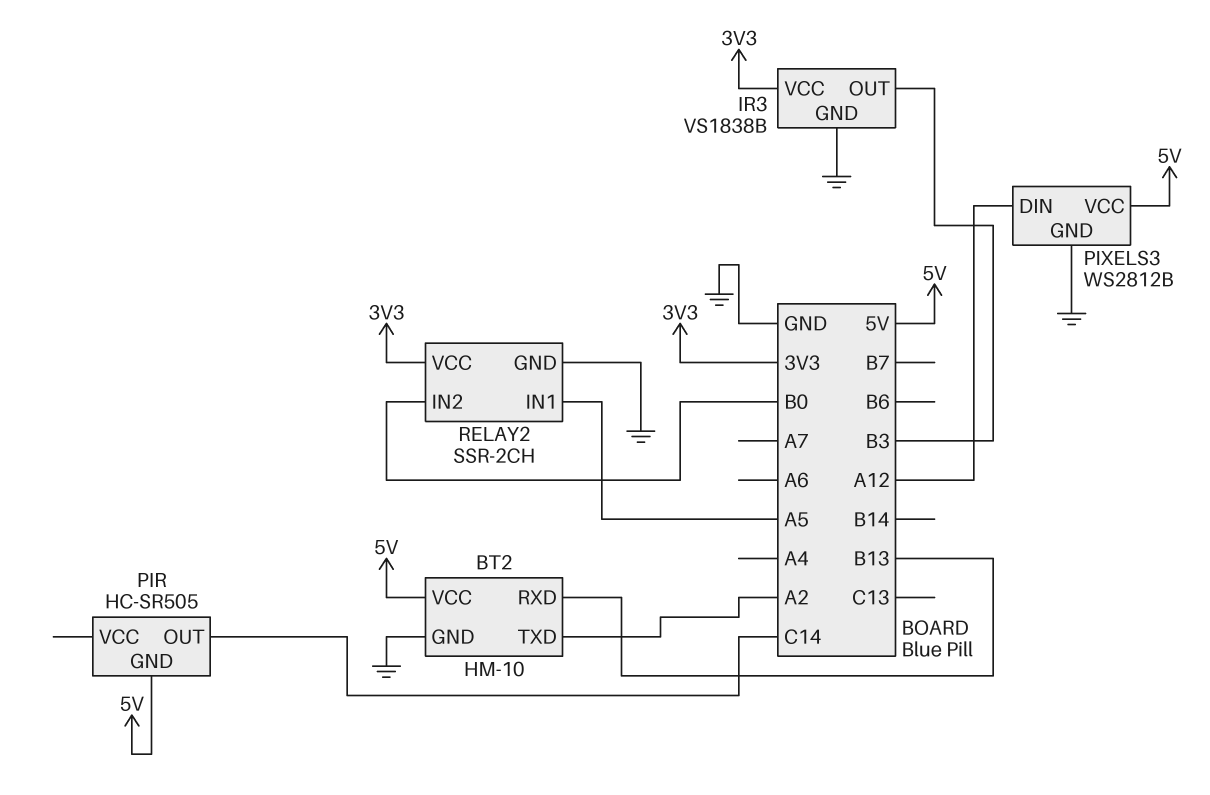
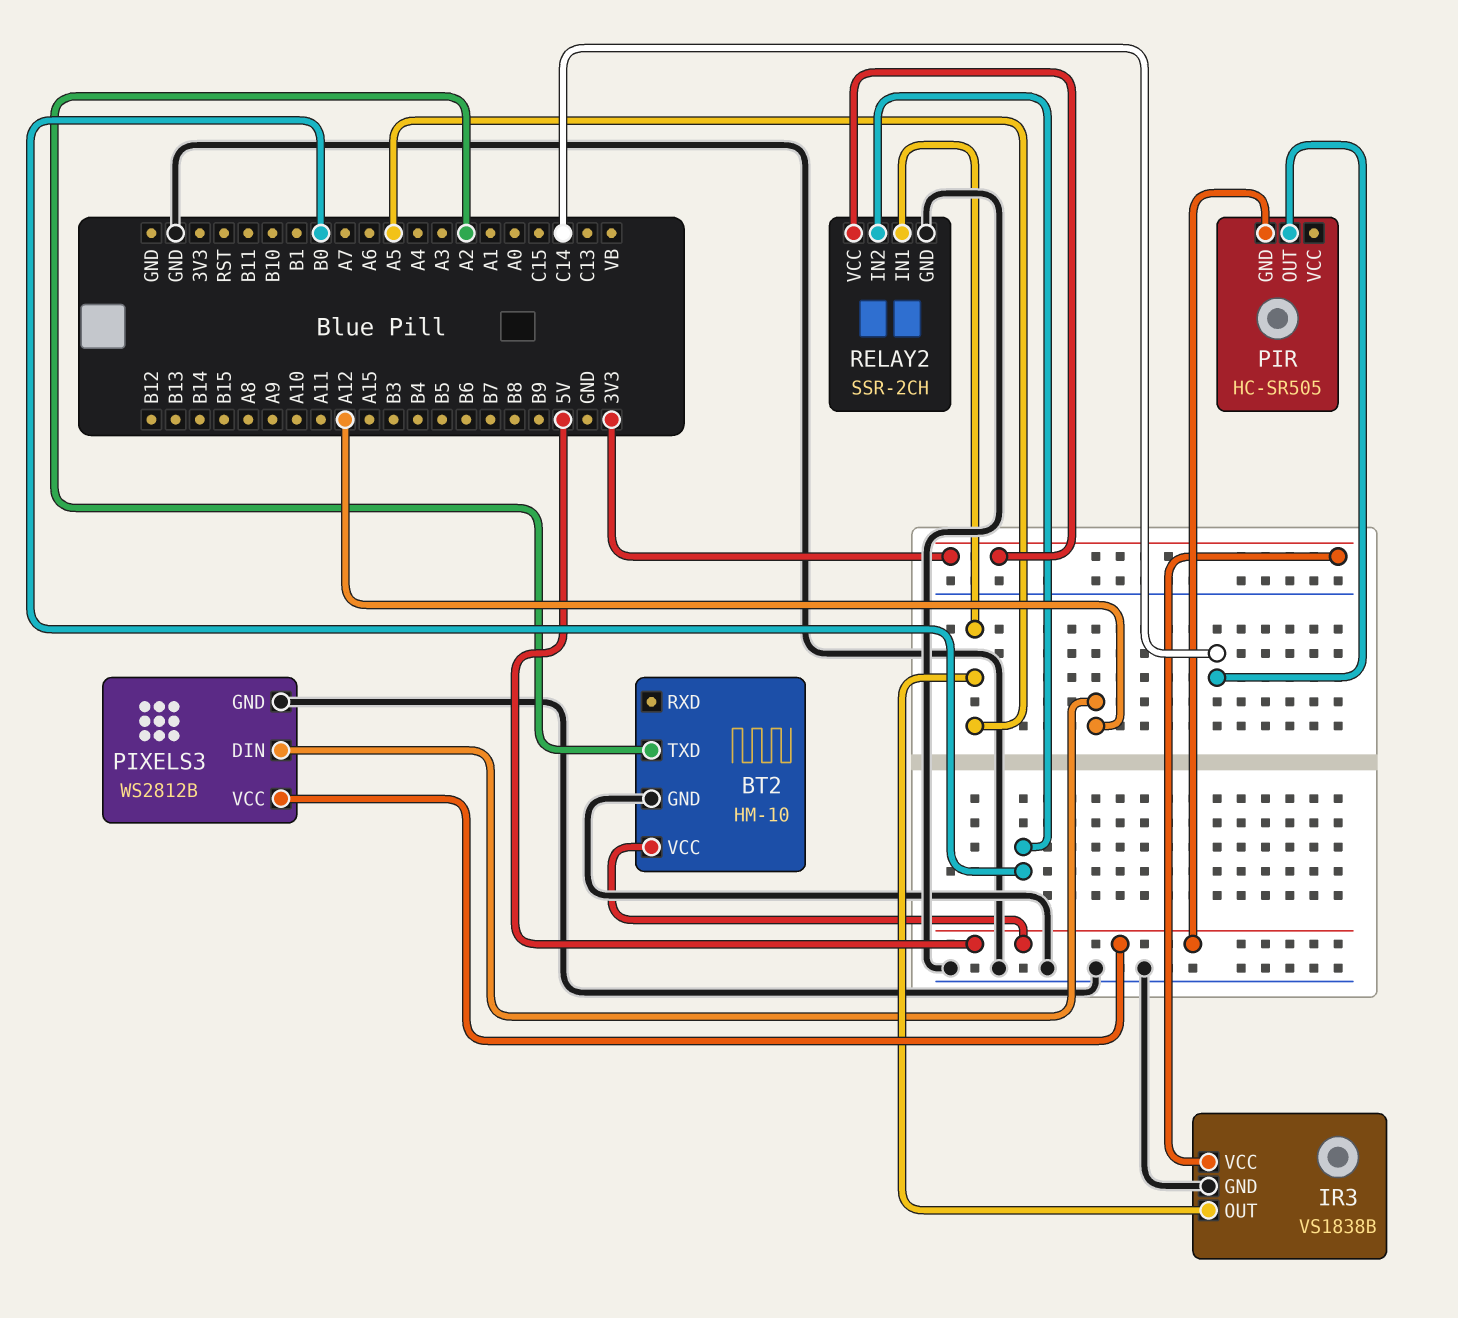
BT2 pin RXD: B13 -> none
IR3 pin OUT: B3 -> A5

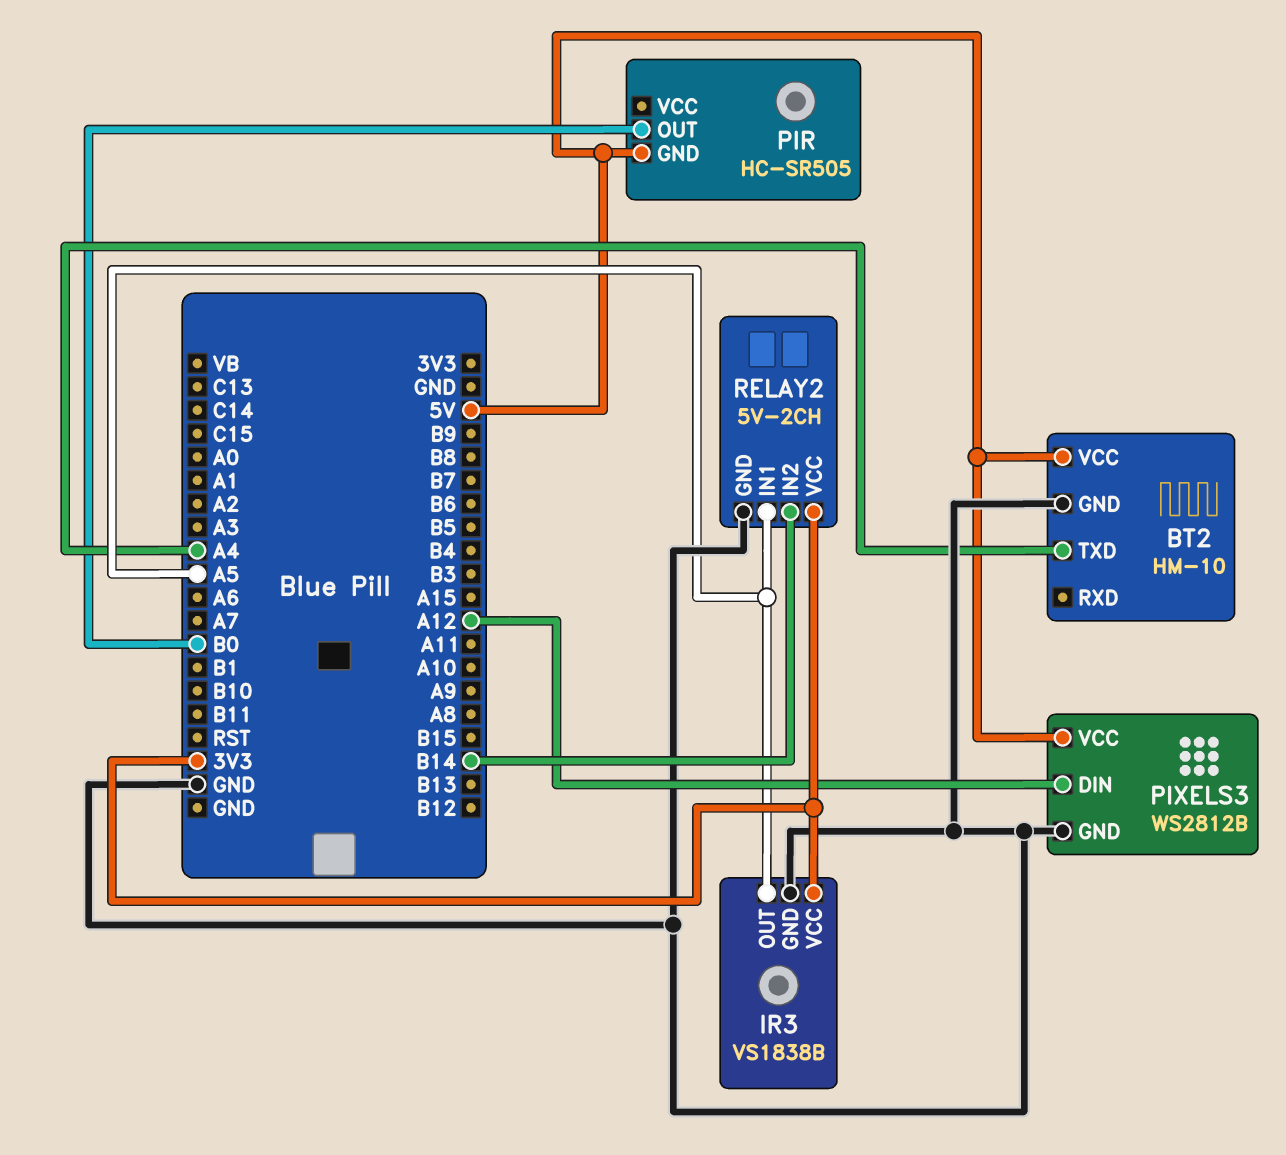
BT2 pin TXD: A2 -> A4
PIR pin OUT: C14 -> B0
RELAY2: SSR-2CH -> 5V-2CH
RELAY2 pin IN2: B0 -> B14

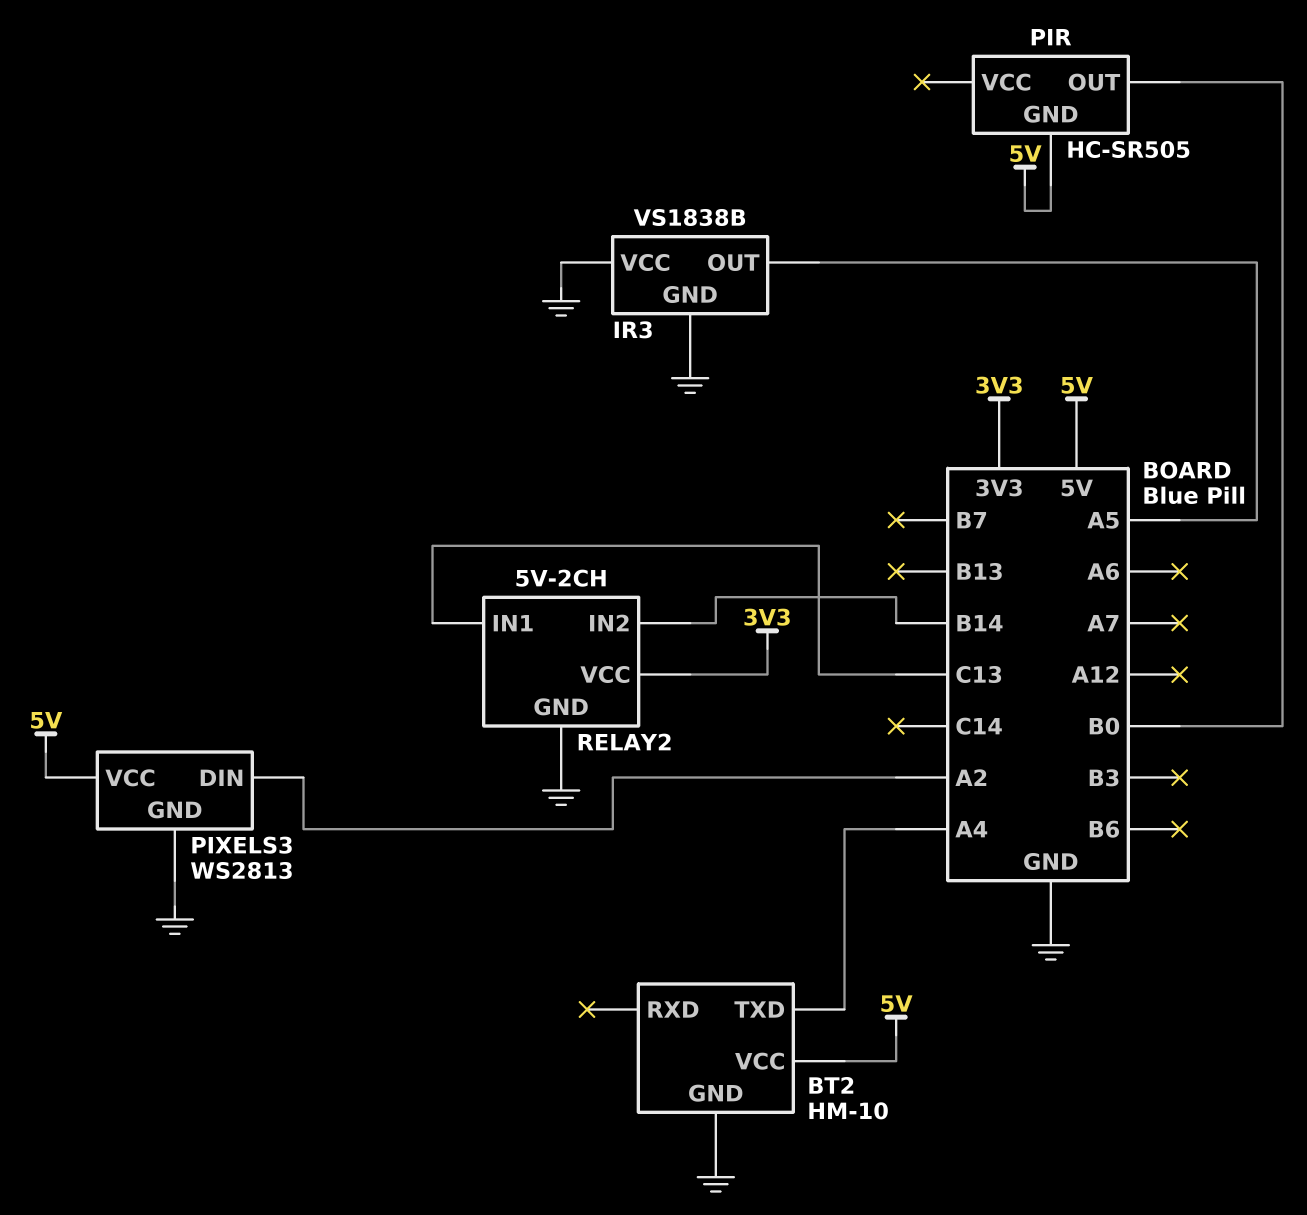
IR3 pin VCC: 3V3 -> GND
PIXELS3: WS2812B -> WS2813
PIXELS3 pin DIN: A12 -> A2
RELAY2 pin IN1: A5 -> C13

